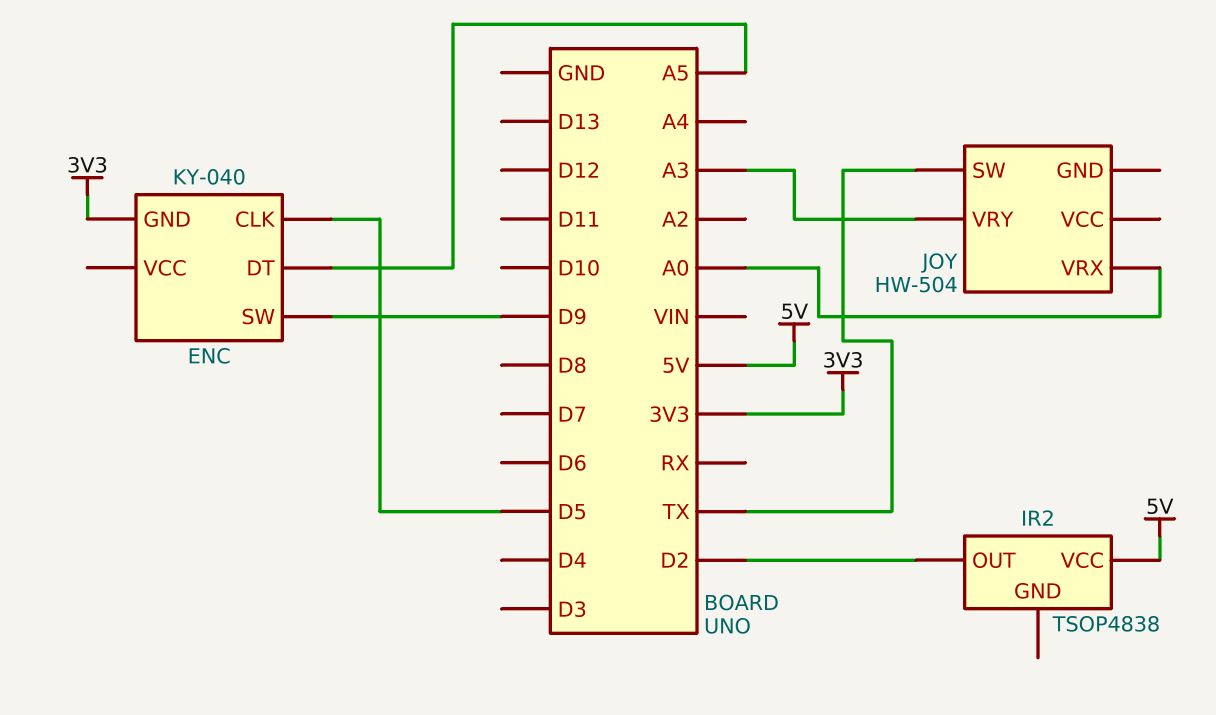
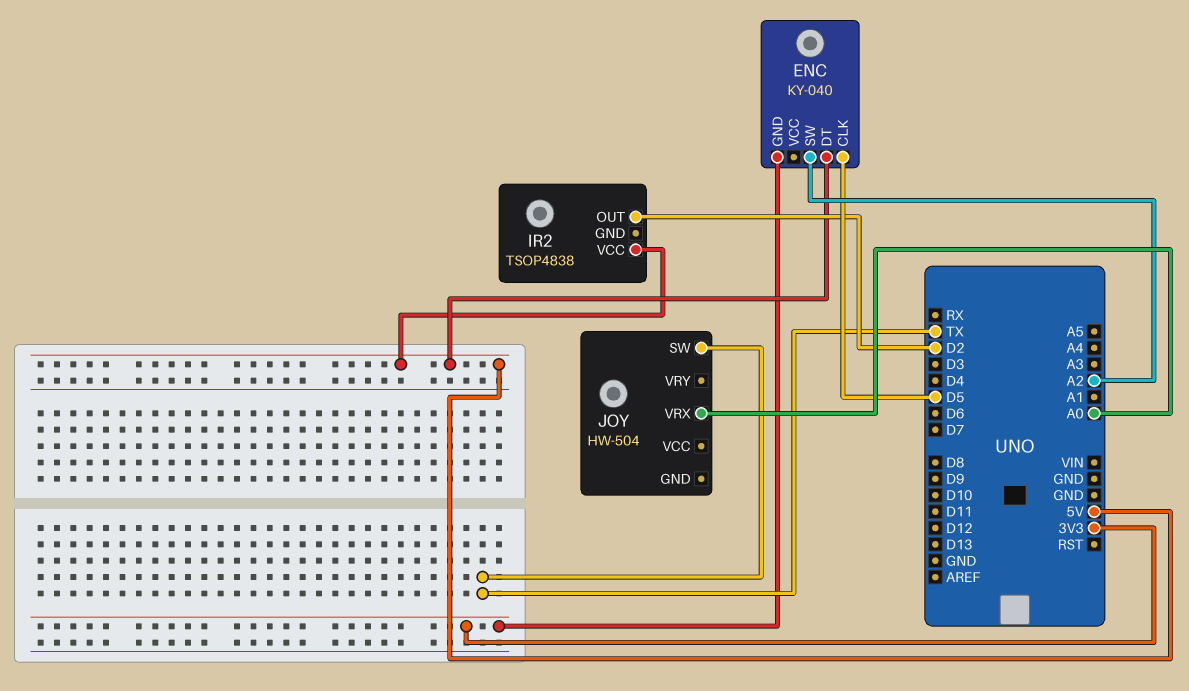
ENC pin DT: A5 -> 5V
ENC pin SW: D9 -> A2
JOY pin VRY: A3 -> none

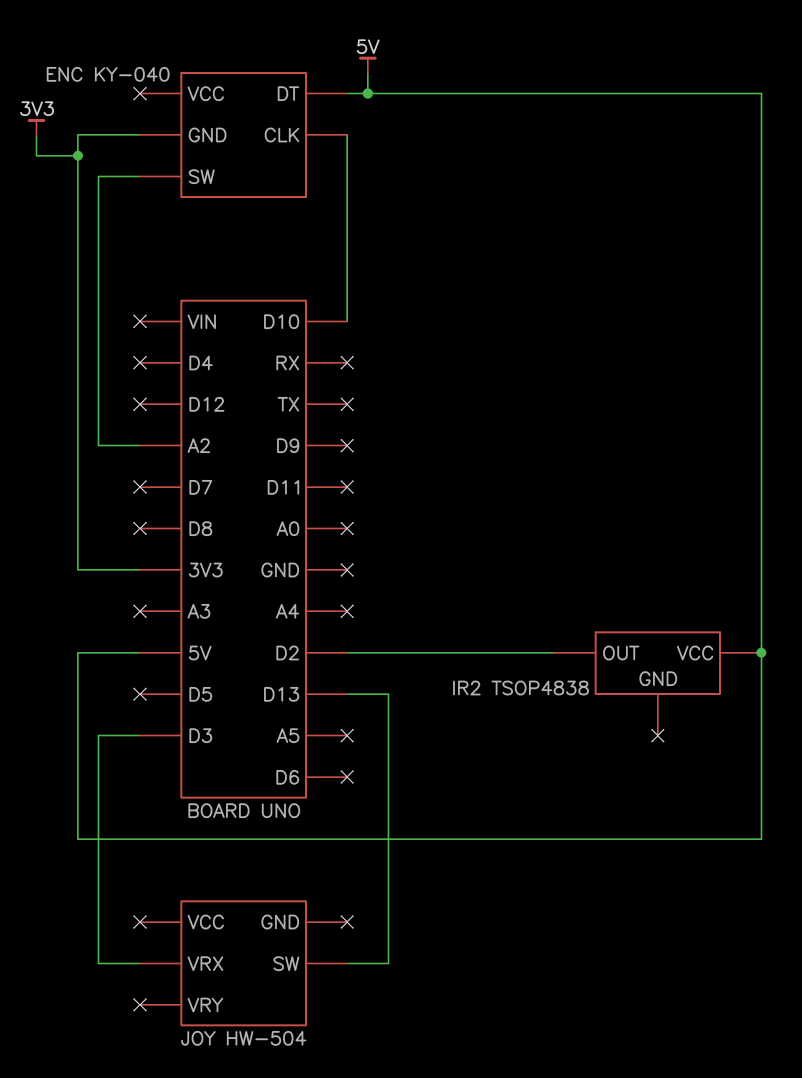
ENC pin CLK: D5 -> D10
JOY pin SW: TX -> D13
JOY pin VRX: A0 -> D3

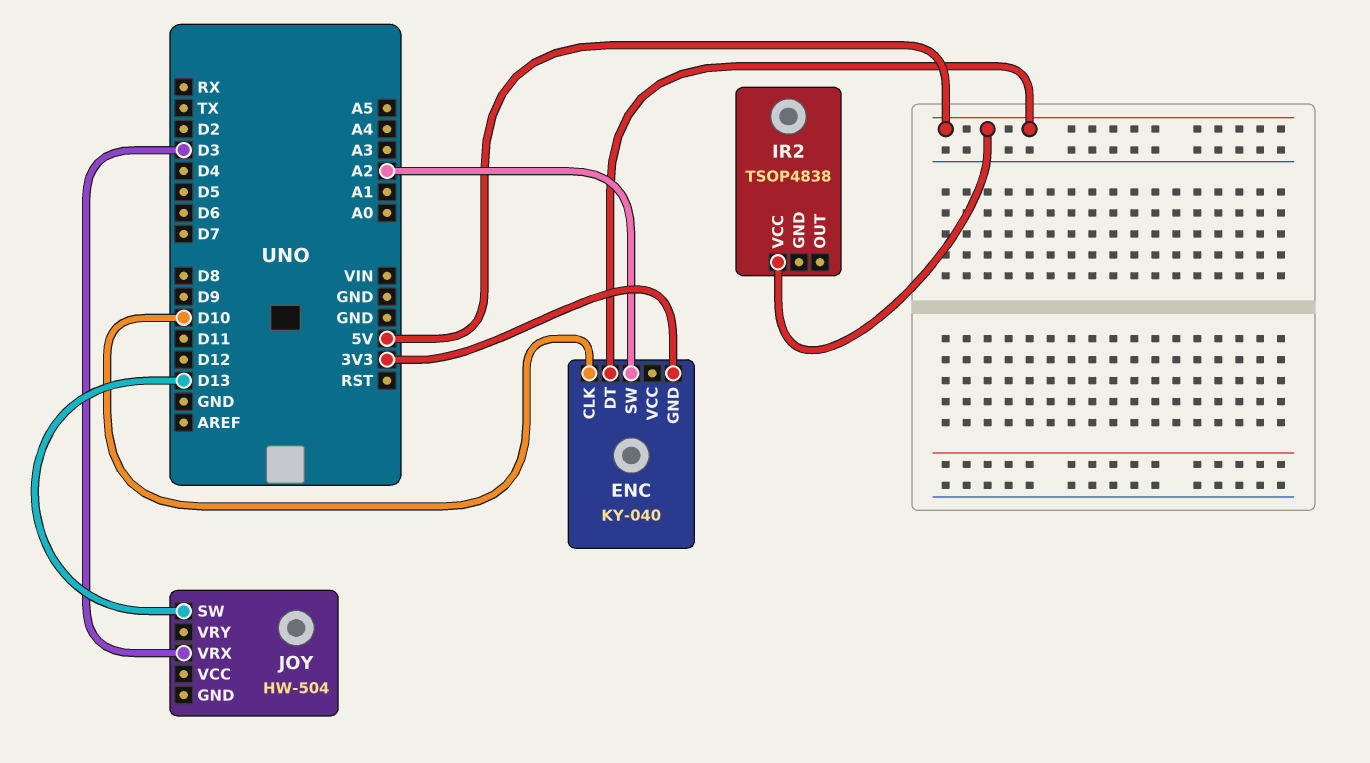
IR2 pin OUT: D2 -> none

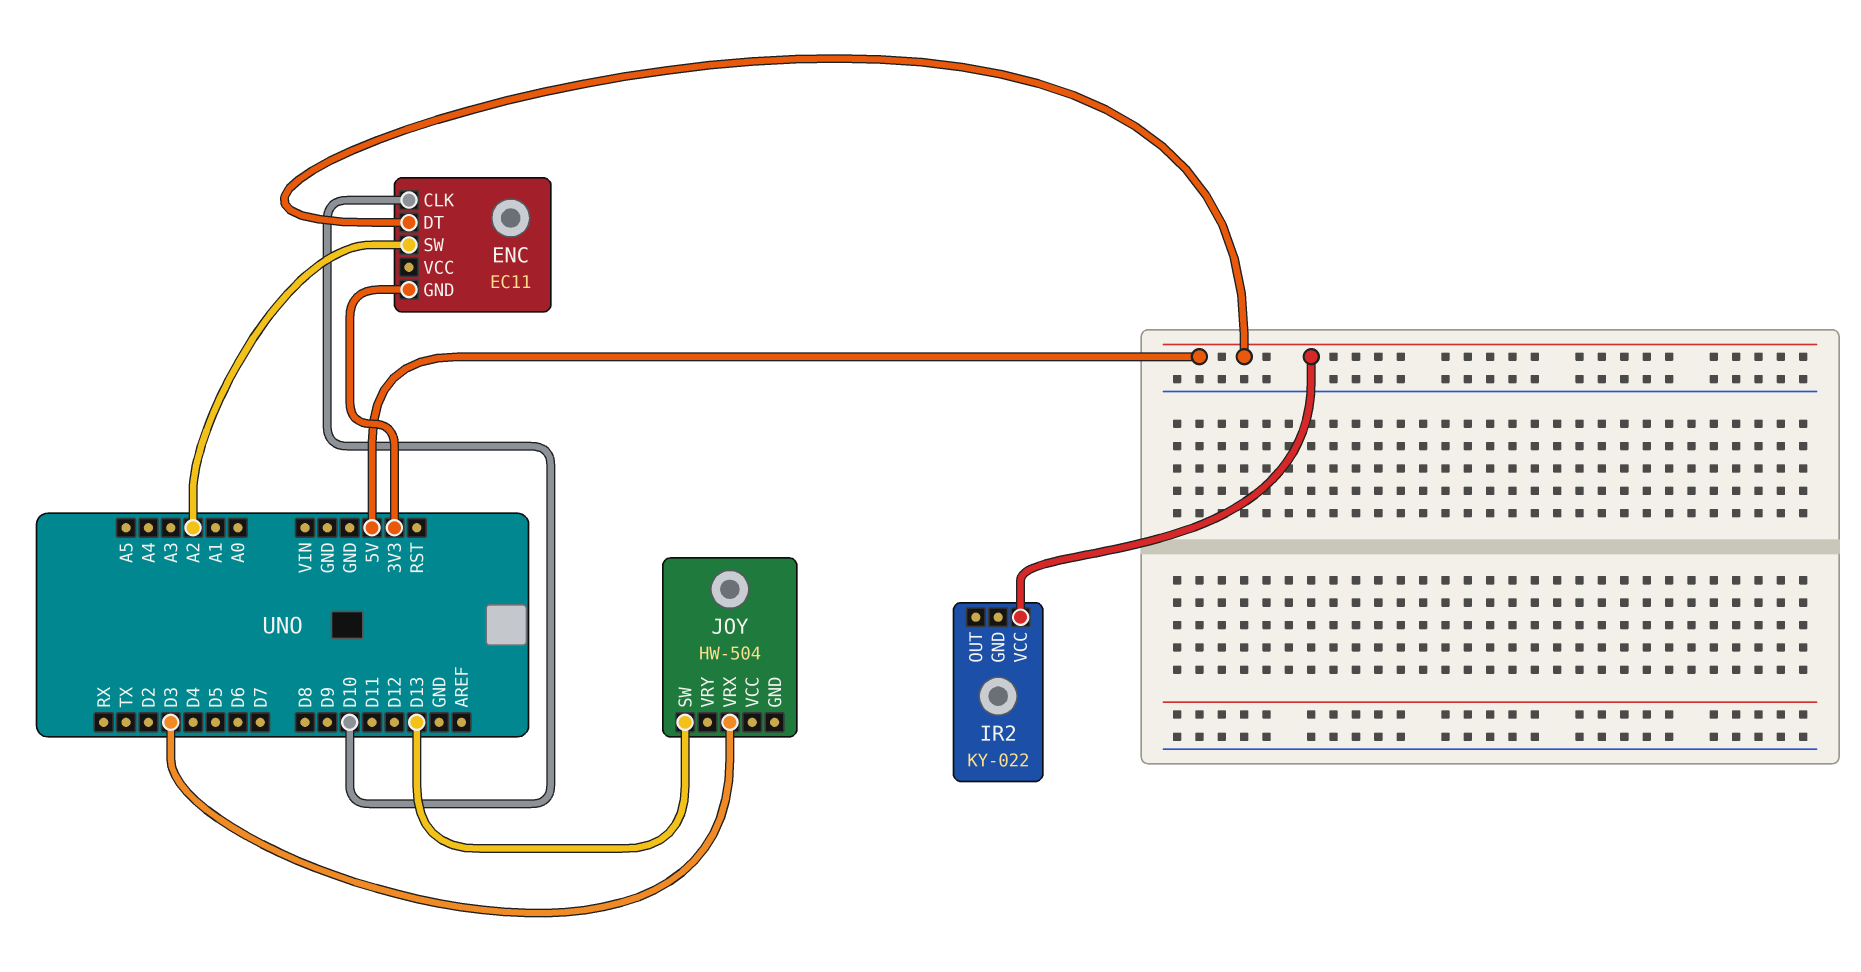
ENC: KY-040 -> EC11
IR2: TSOP4838 -> KY-022

